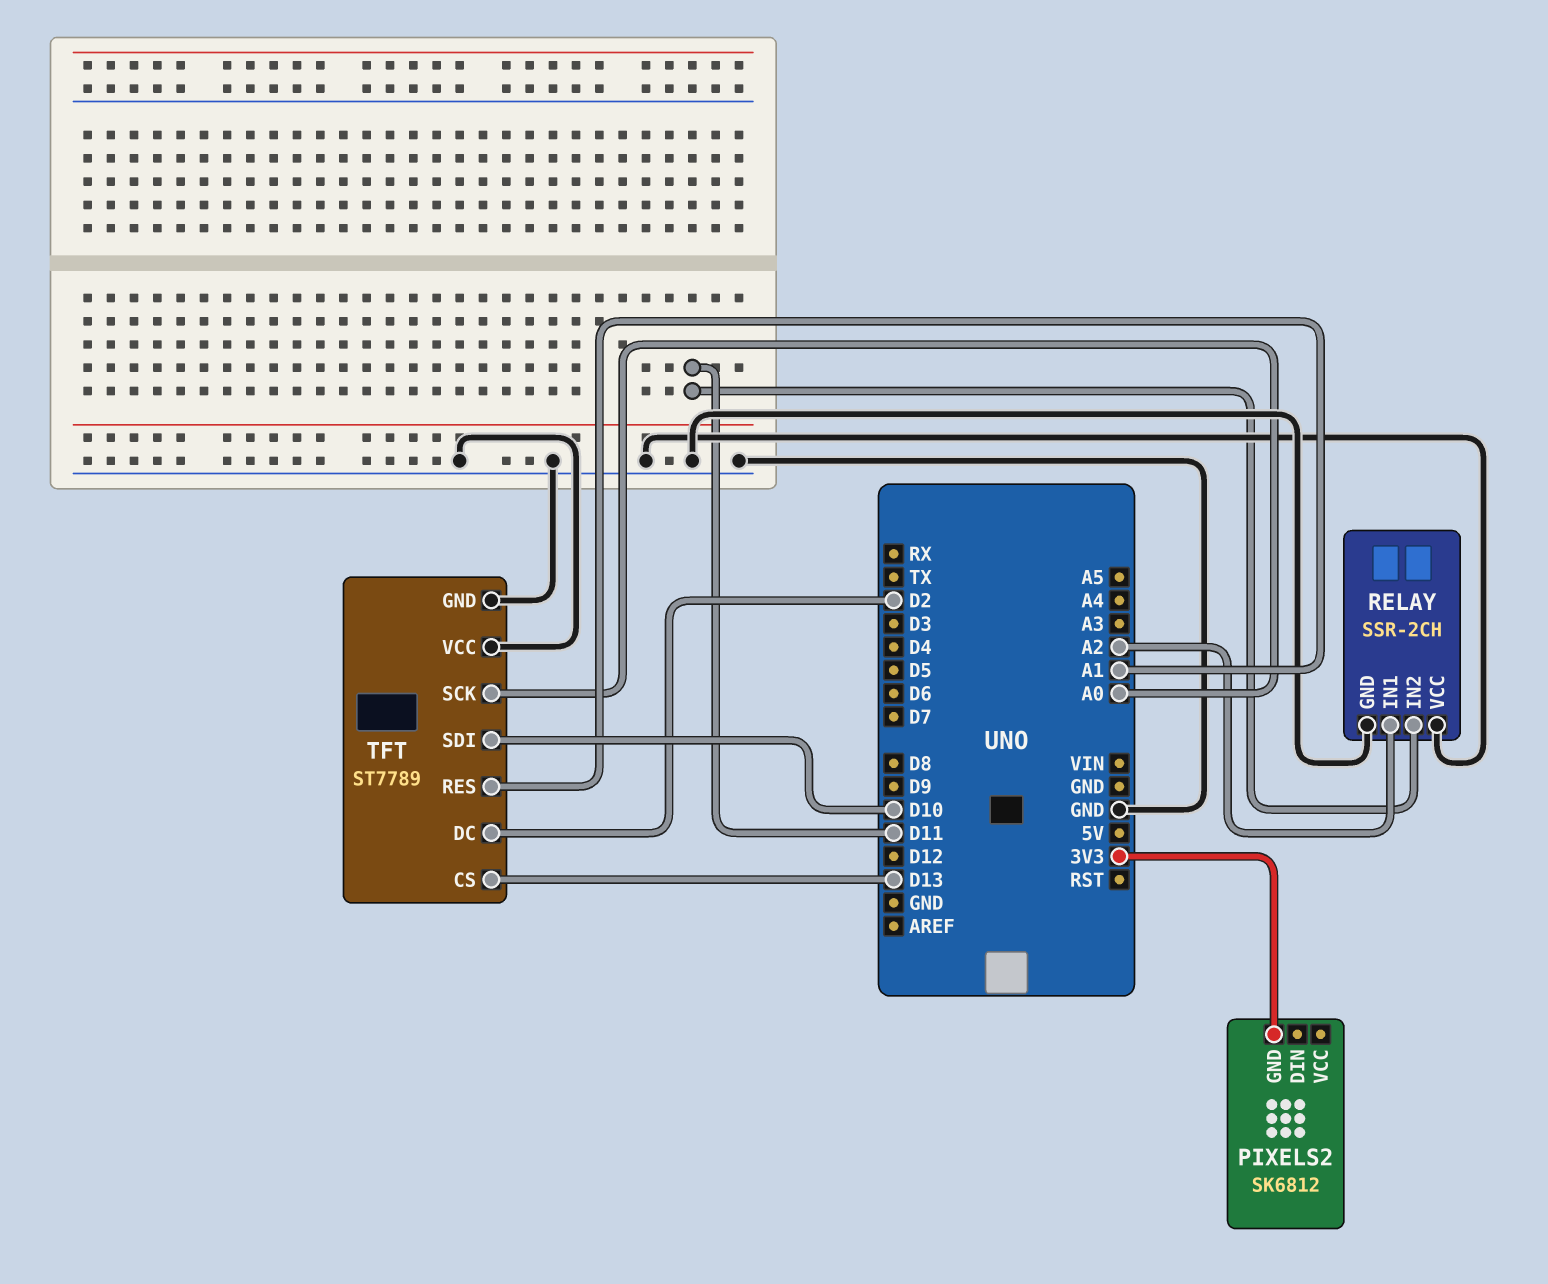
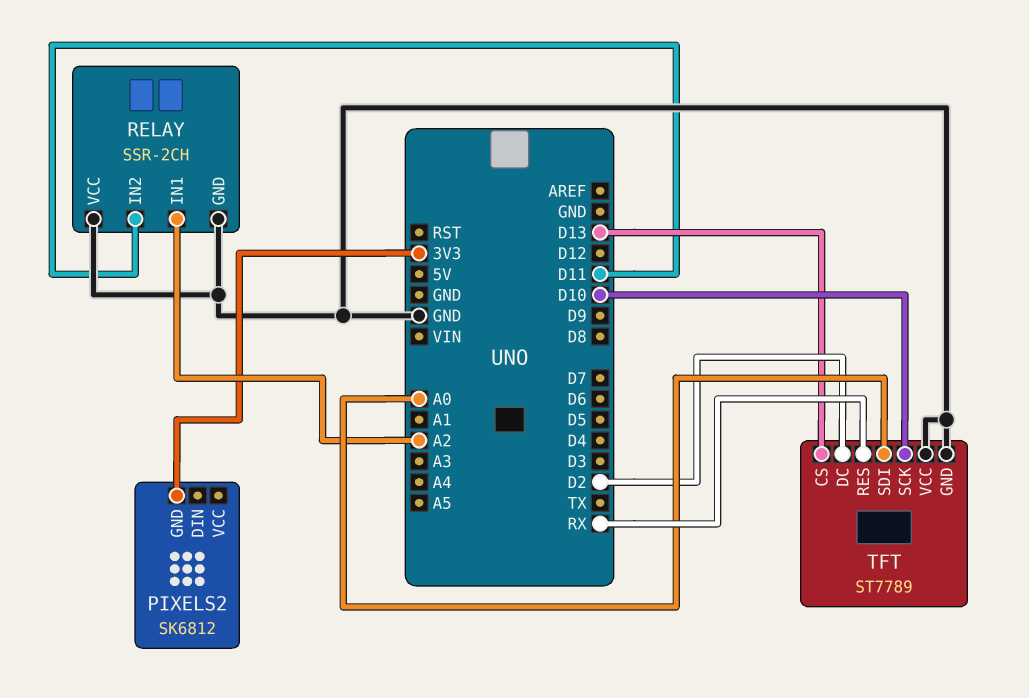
TFT pin RES: A1 -> RX
TFT pin SCK: A0 -> D10
TFT pin SDI: D10 -> A0

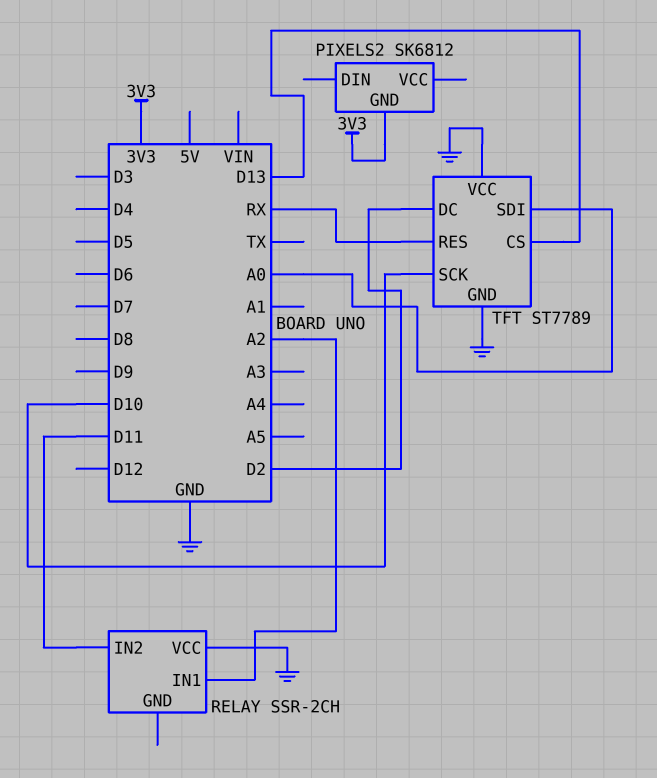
RELAY pin GND: GND -> none

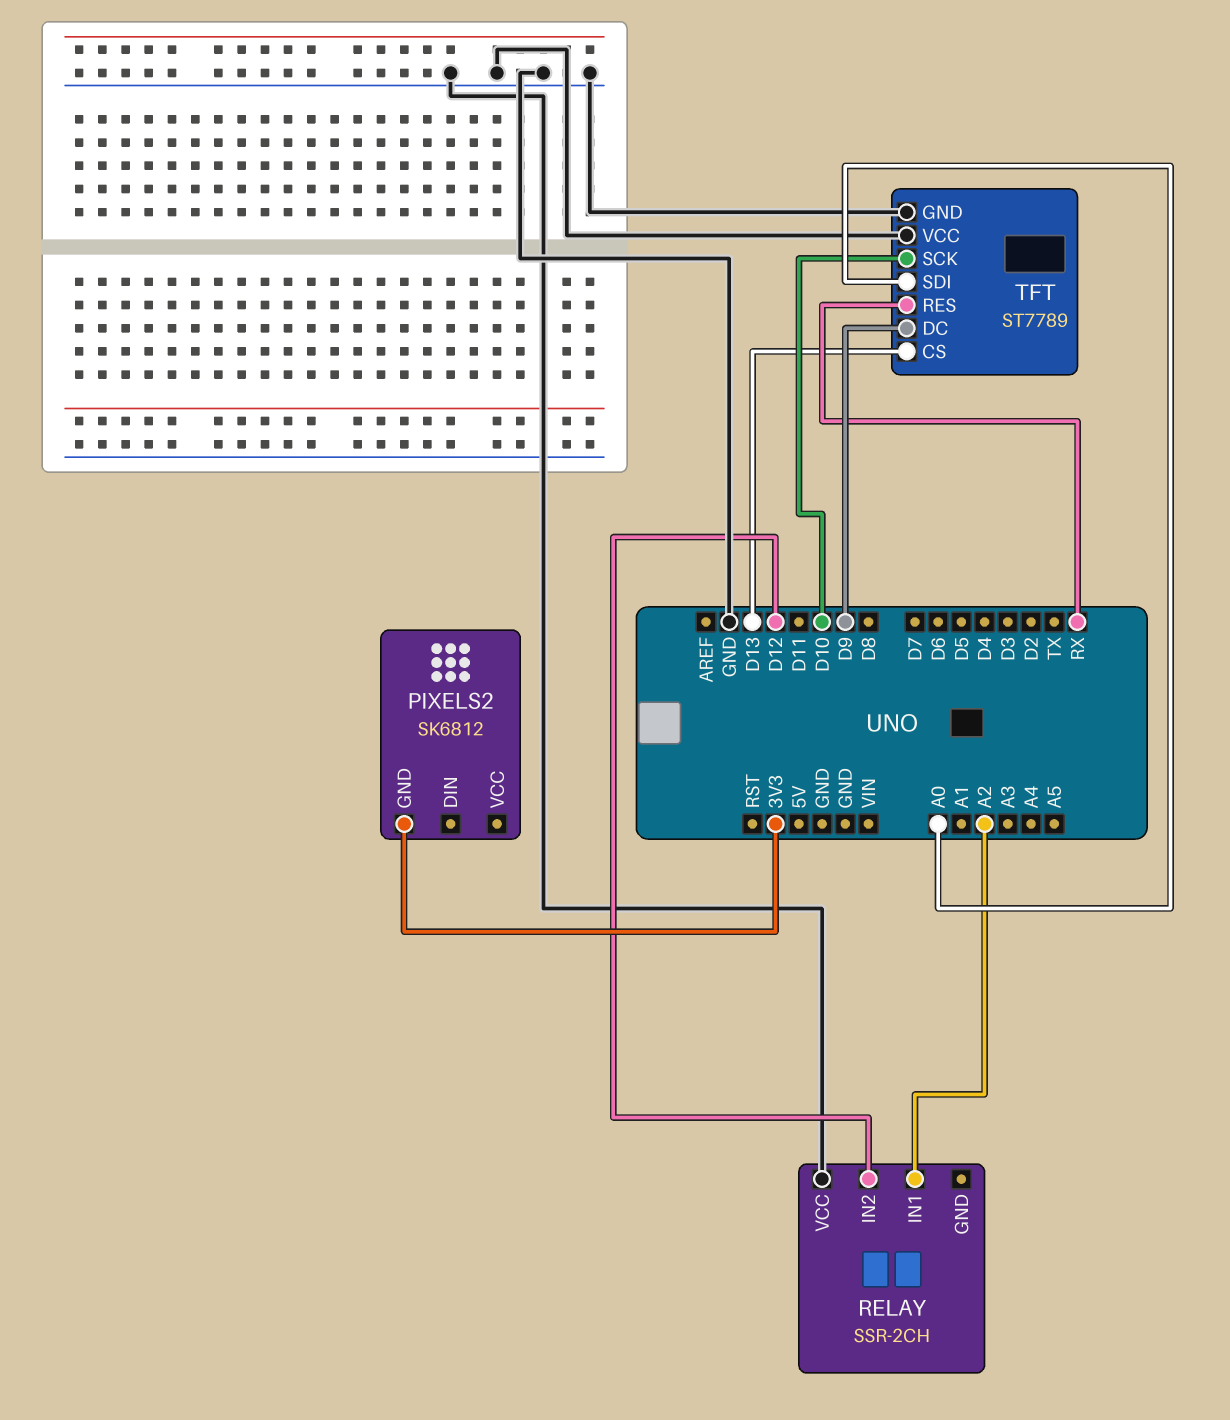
RELAY pin IN2: D11 -> D12
TFT pin DC: D2 -> D9

